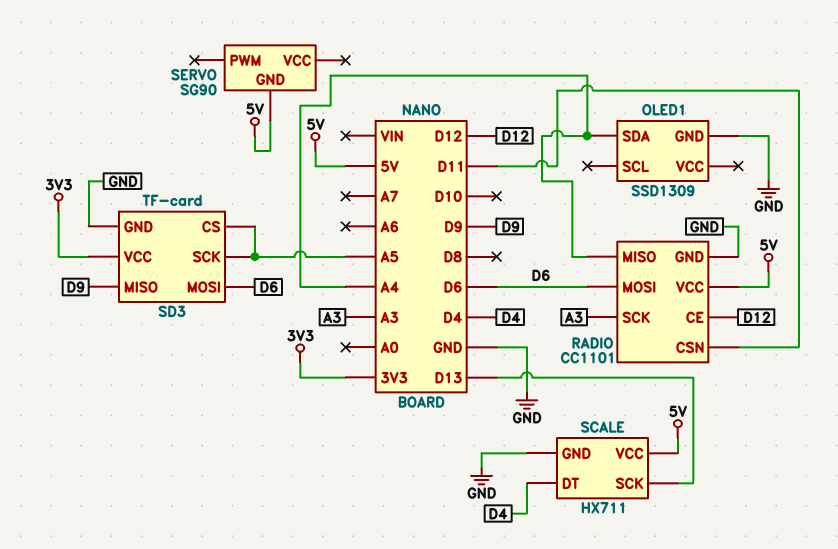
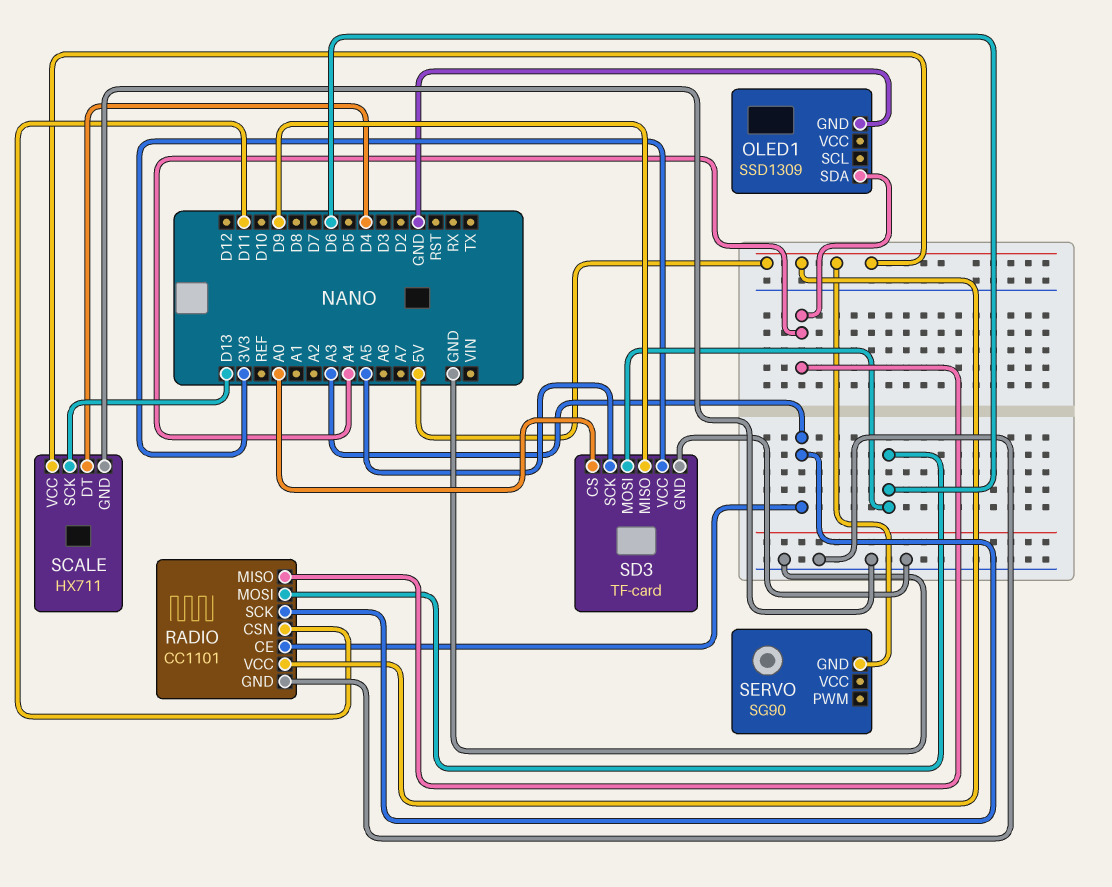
RADIO pin CE: D12 -> A3
SD3 pin CS: A5 -> A0

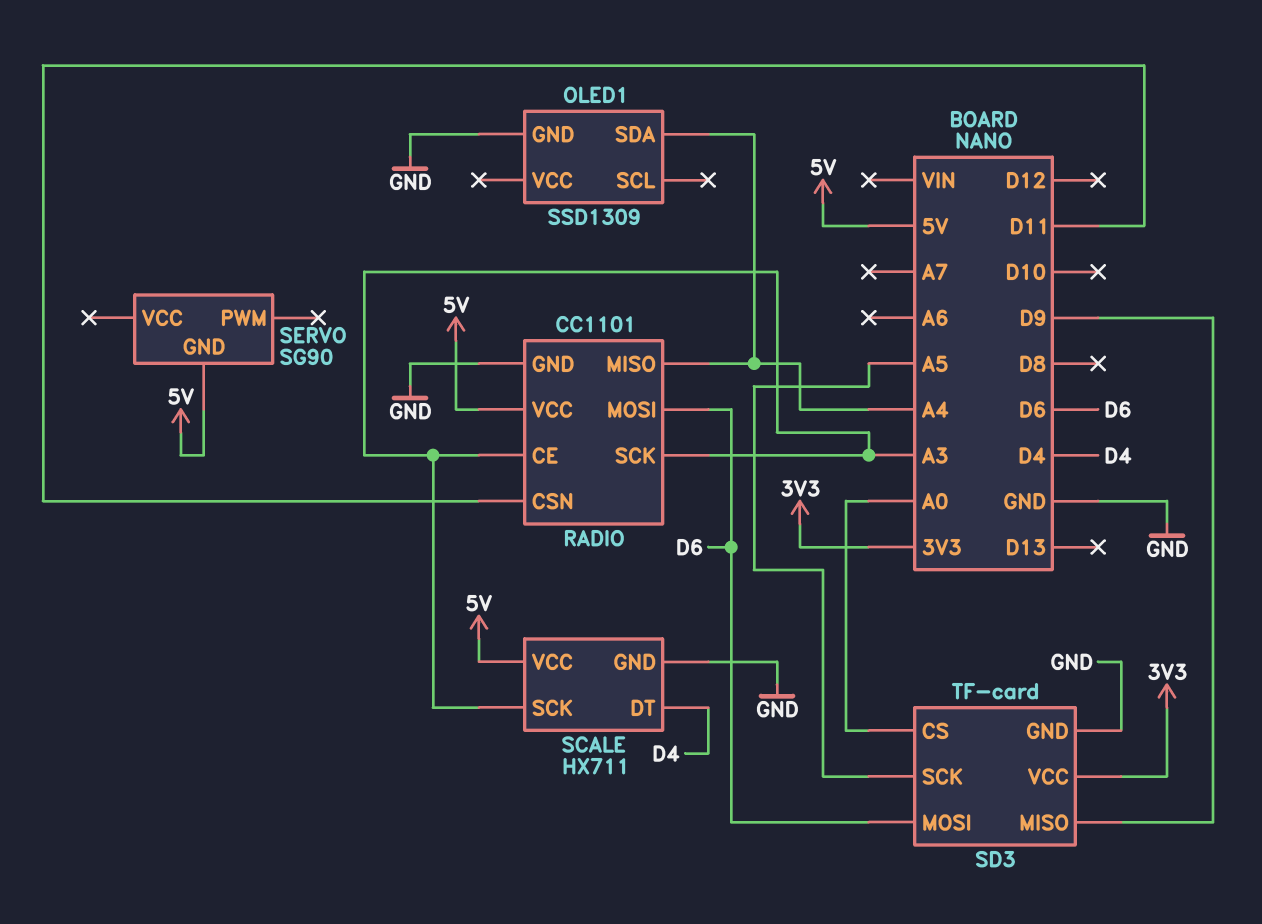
SCALE pin SCK: D13 -> A3

